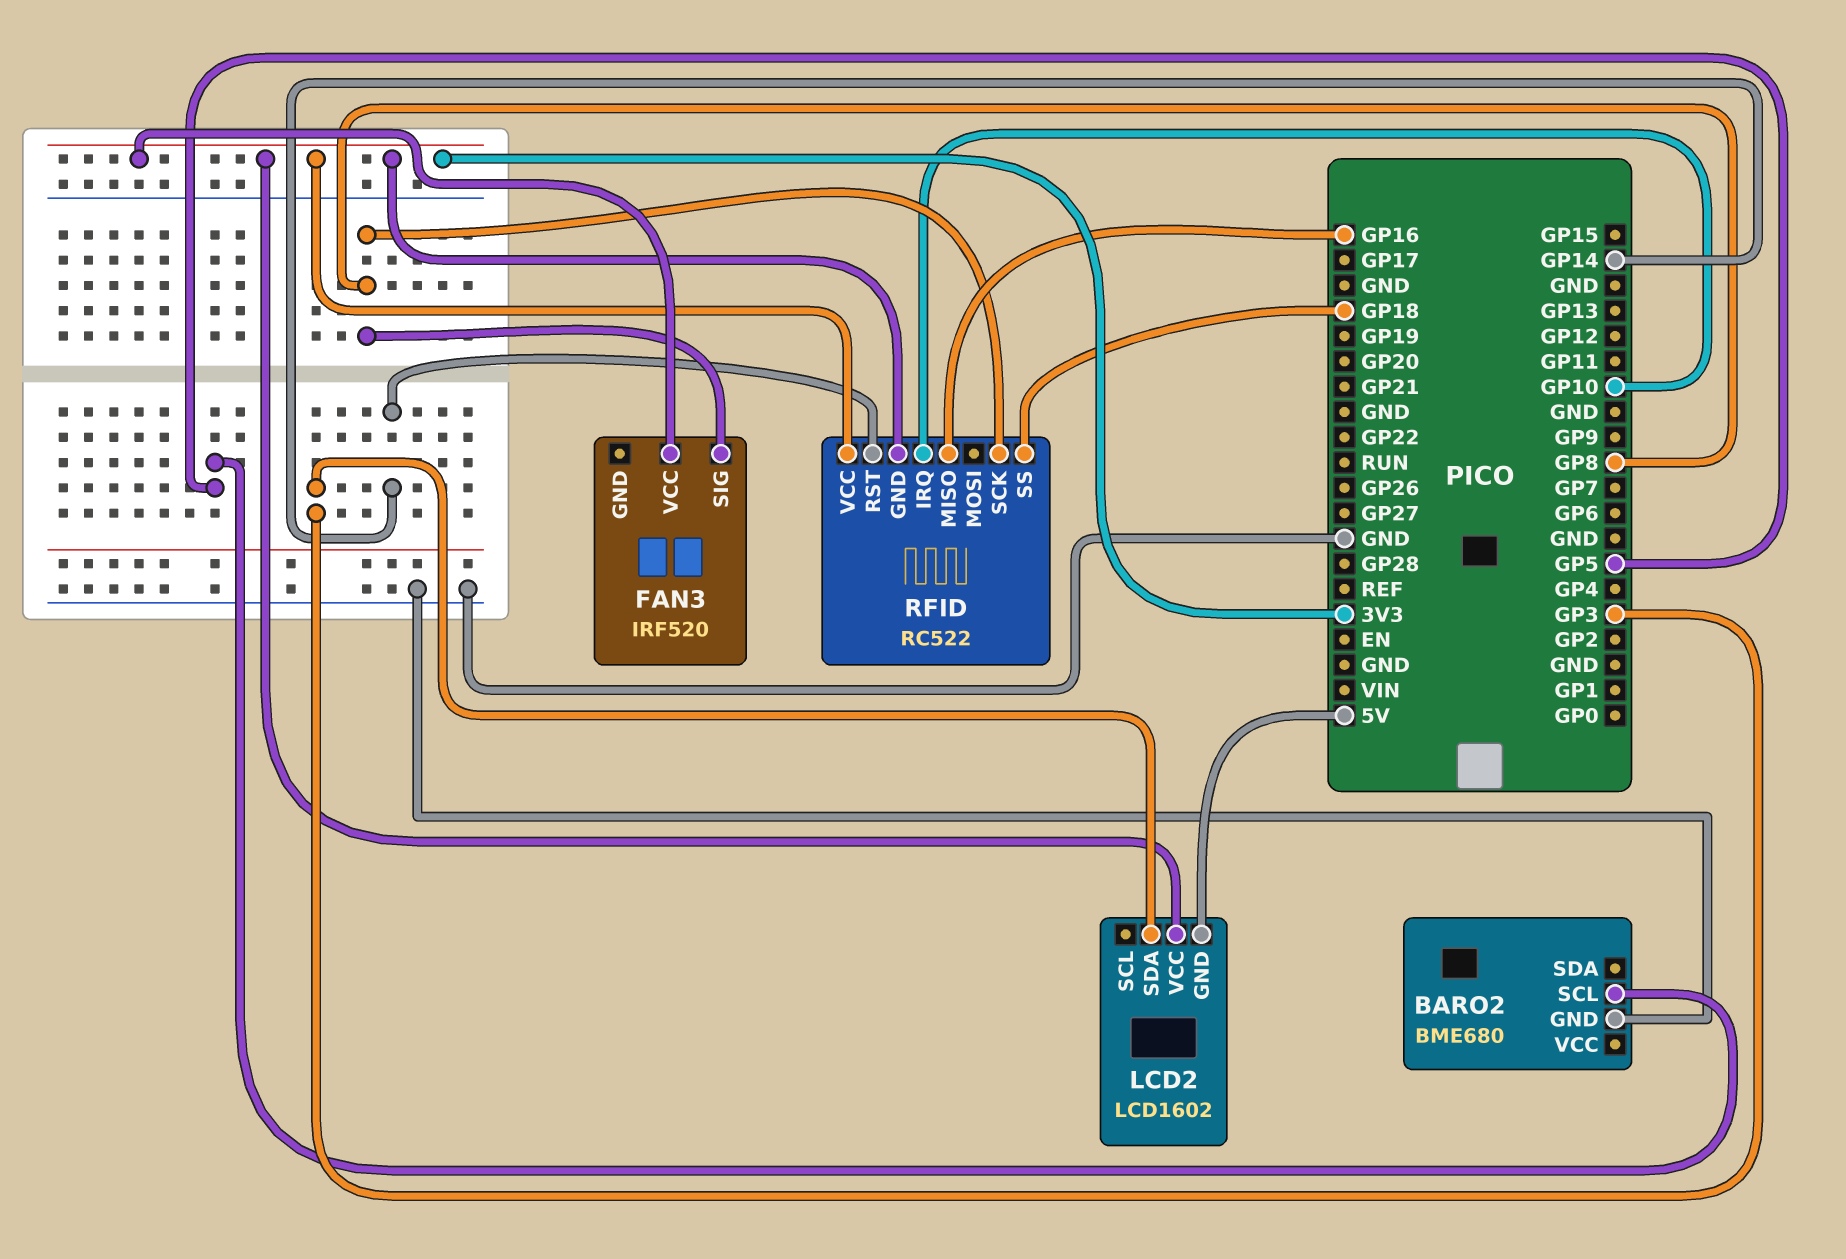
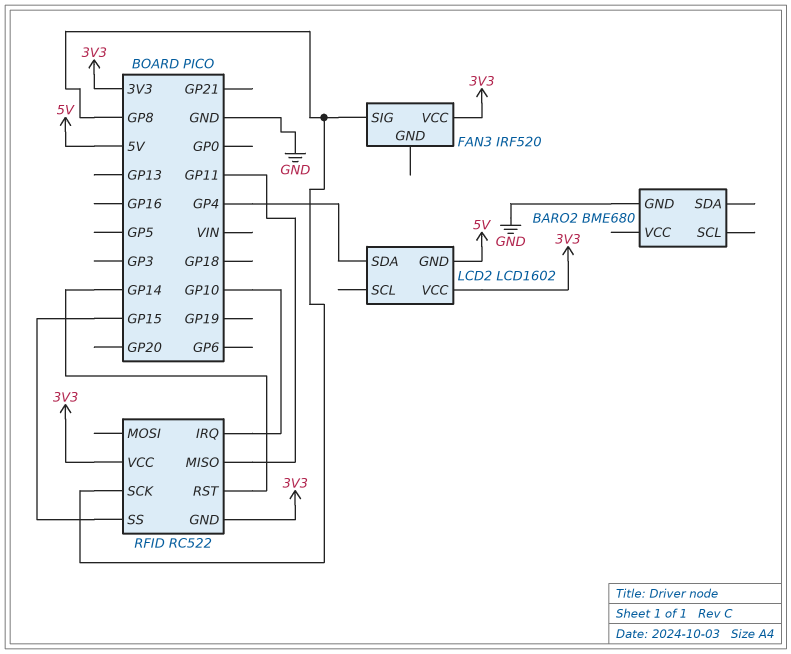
BARO2 pin SCL: GP5 -> none
LCD2 pin SDA: GP3 -> GP4
RFID pin MISO: GP16 -> GP11
RFID pin SS: GP18 -> GP15

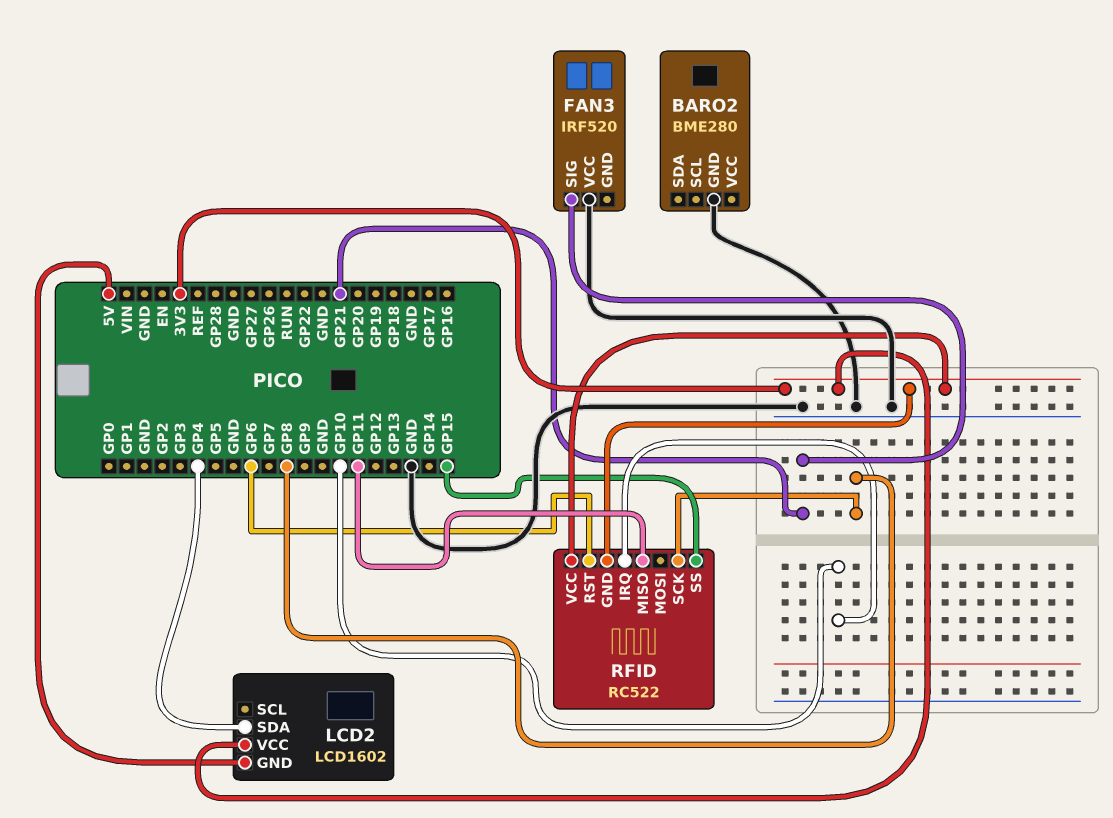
BARO2: BME680 -> BME280
FAN3 pin SIG: GP8 -> GP21
FAN3 pin VCC: 3V3 -> GND
RFID pin RST: GP14 -> GP6

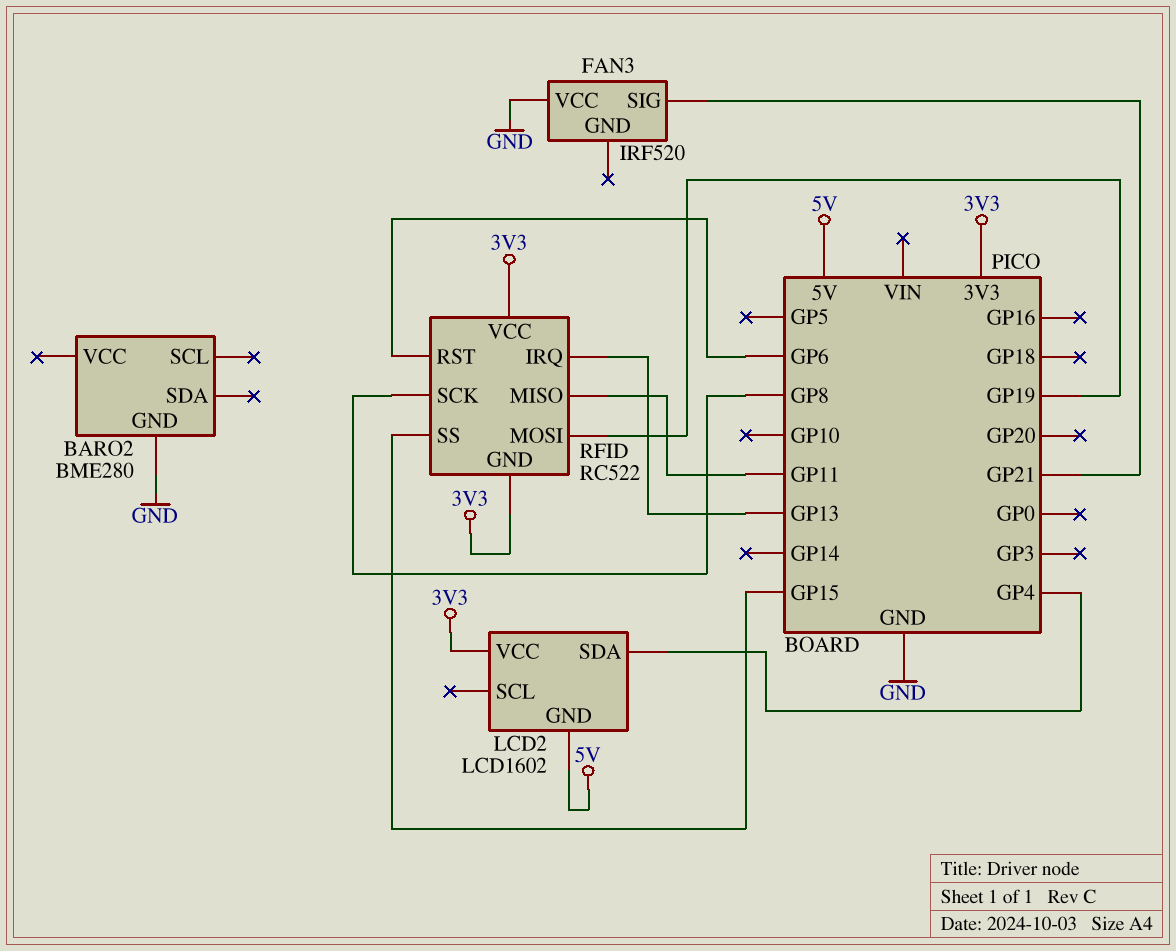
RFID pin IRQ: GP10 -> GP13
RFID pin MOSI: none -> GP19

